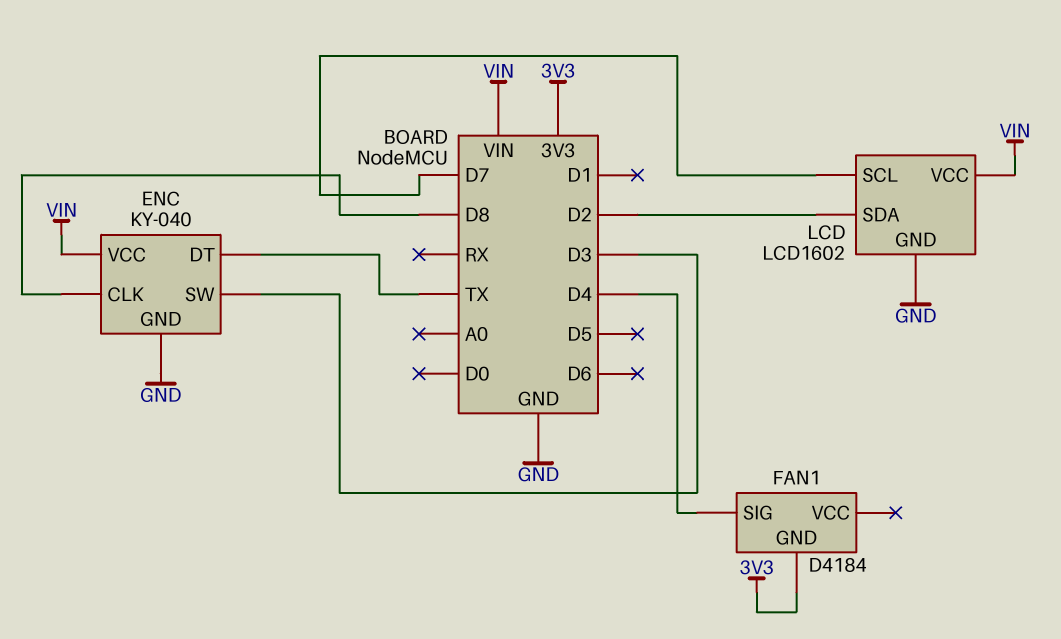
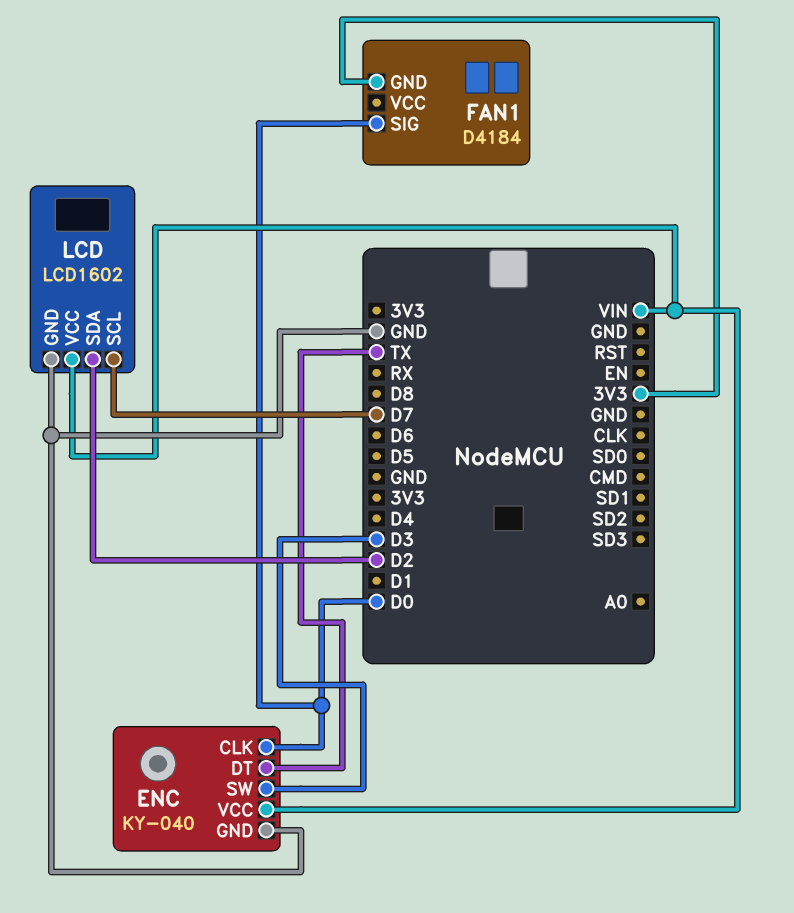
ENC pin CLK: D8 -> D0
FAN1 pin SIG: D4 -> D0

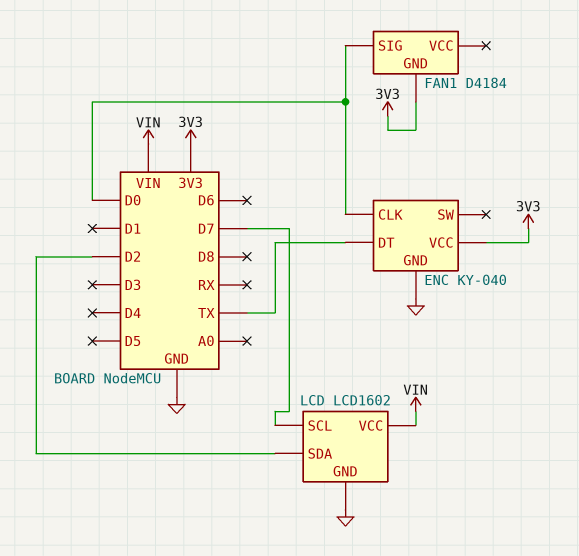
ENC pin SW: D3 -> none
ENC pin VCC: VIN -> 3V3

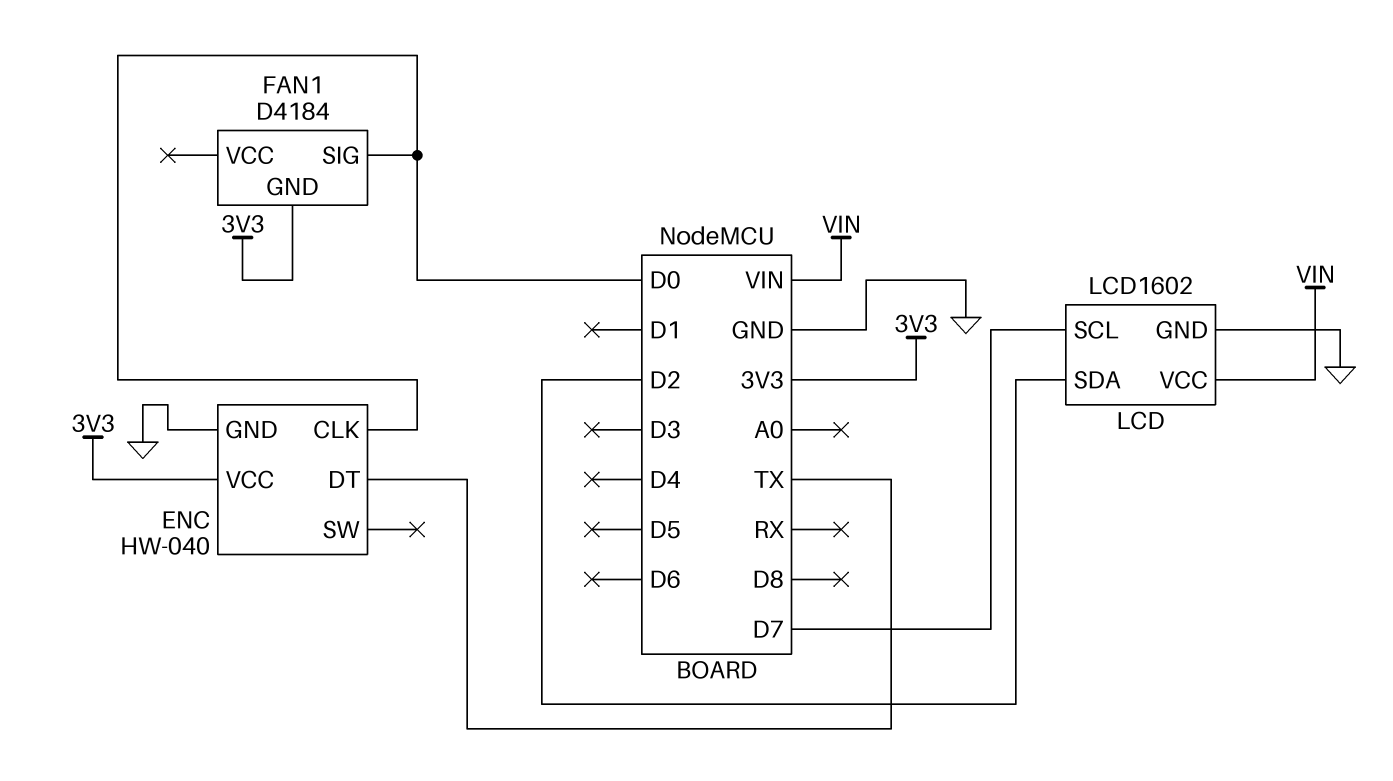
ENC: KY-040 -> HW-040

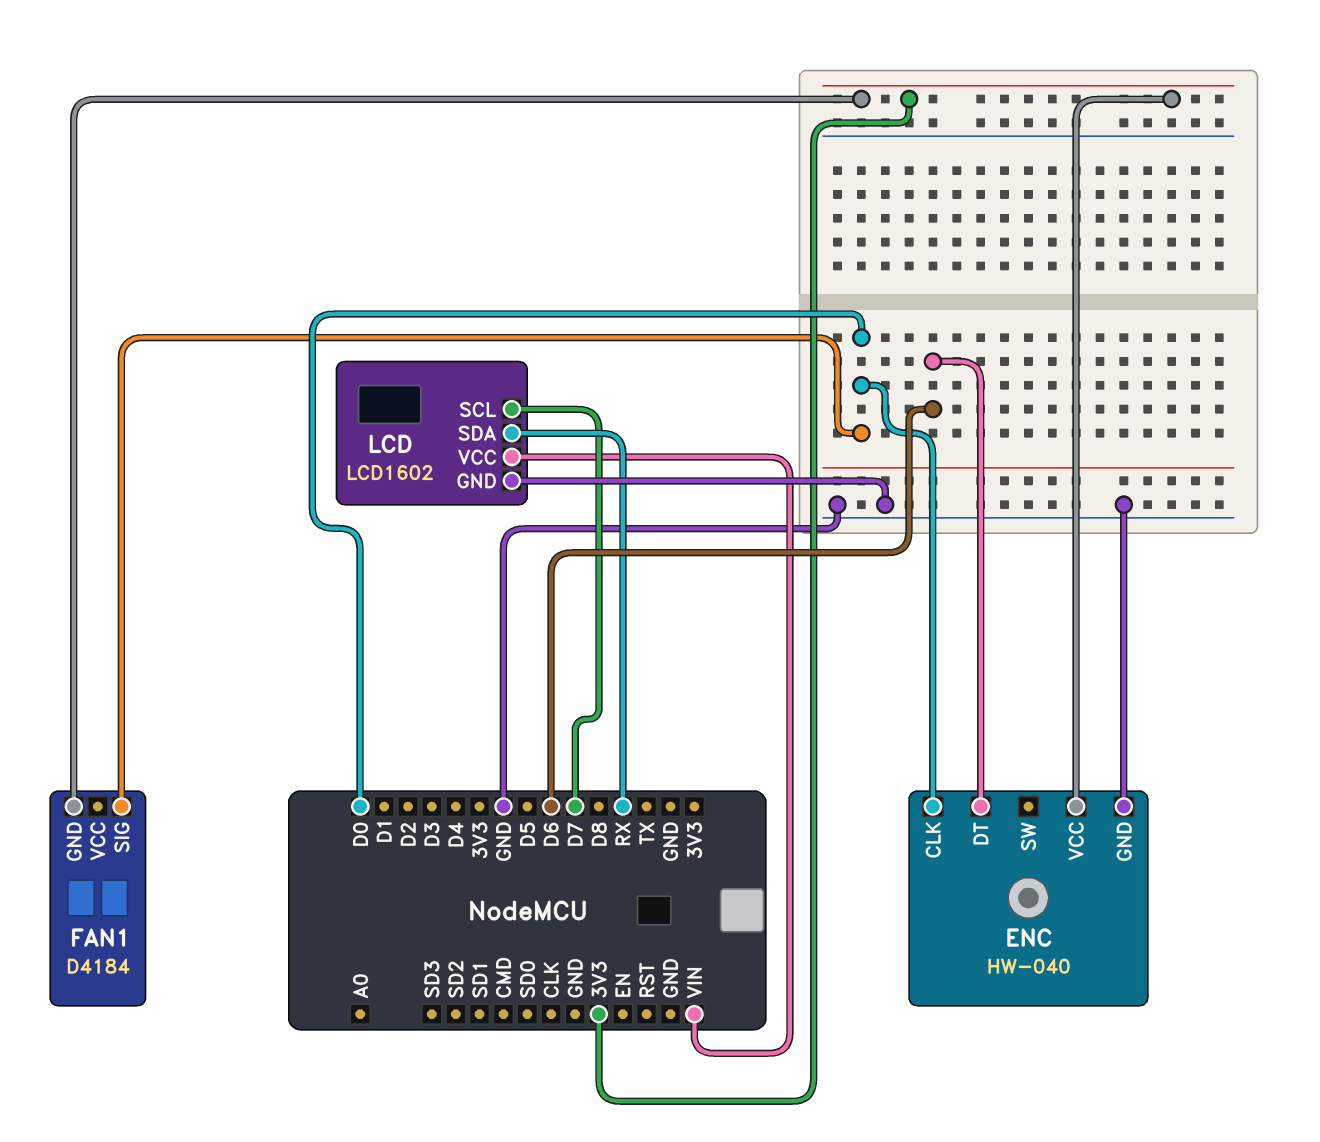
ENC pin DT: TX -> D6
LCD pin SDA: D2 -> RX

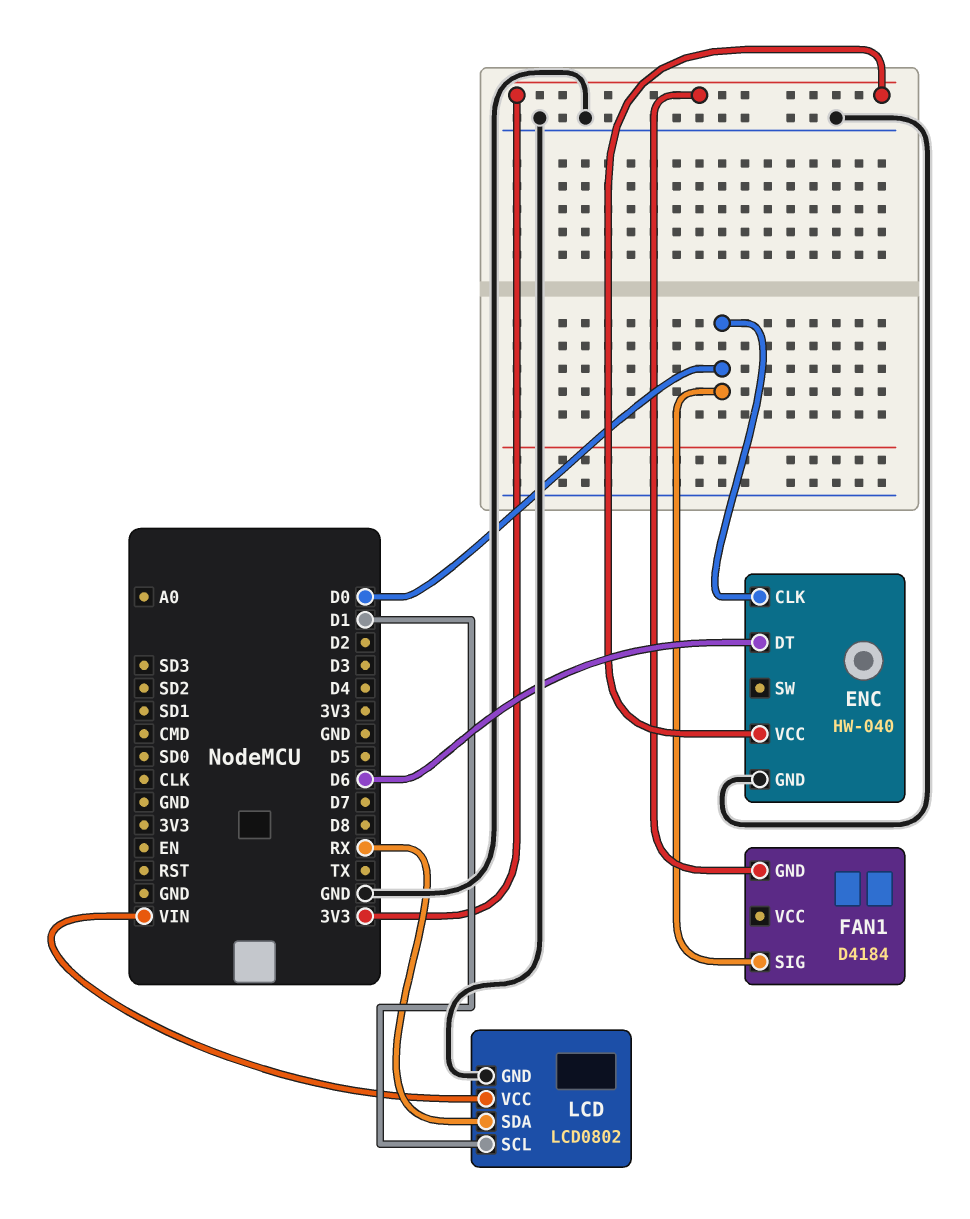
LCD: LCD1602 -> LCD0802
LCD pin SCL: D7 -> D1

